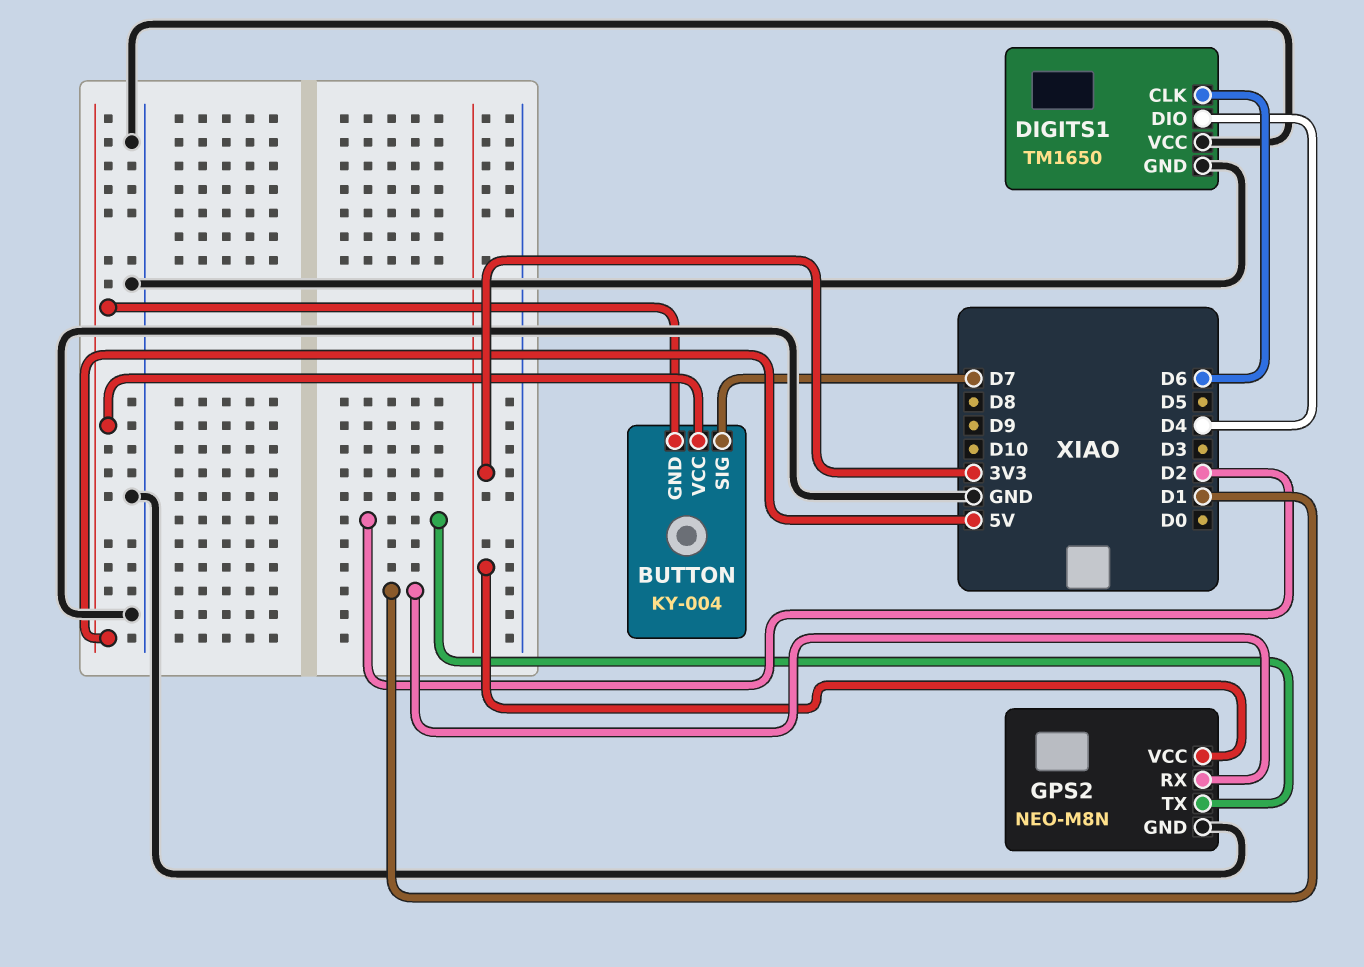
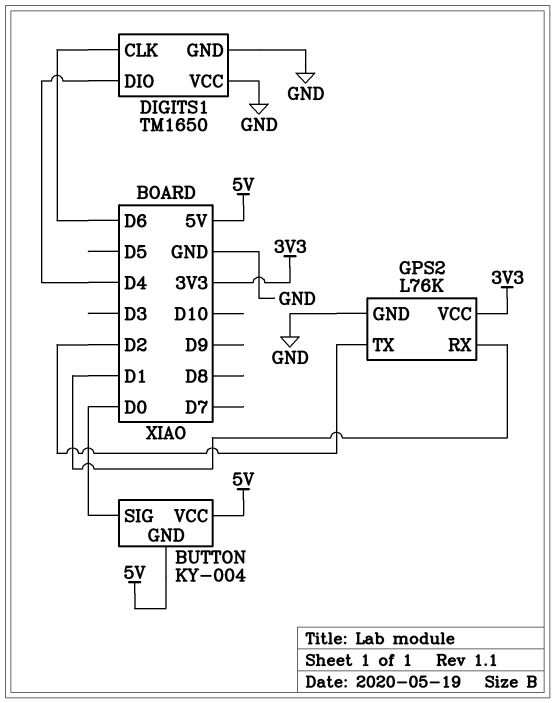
BUTTON pin SIG: D7 -> D0
GPS2: NEO-M8N -> L76K

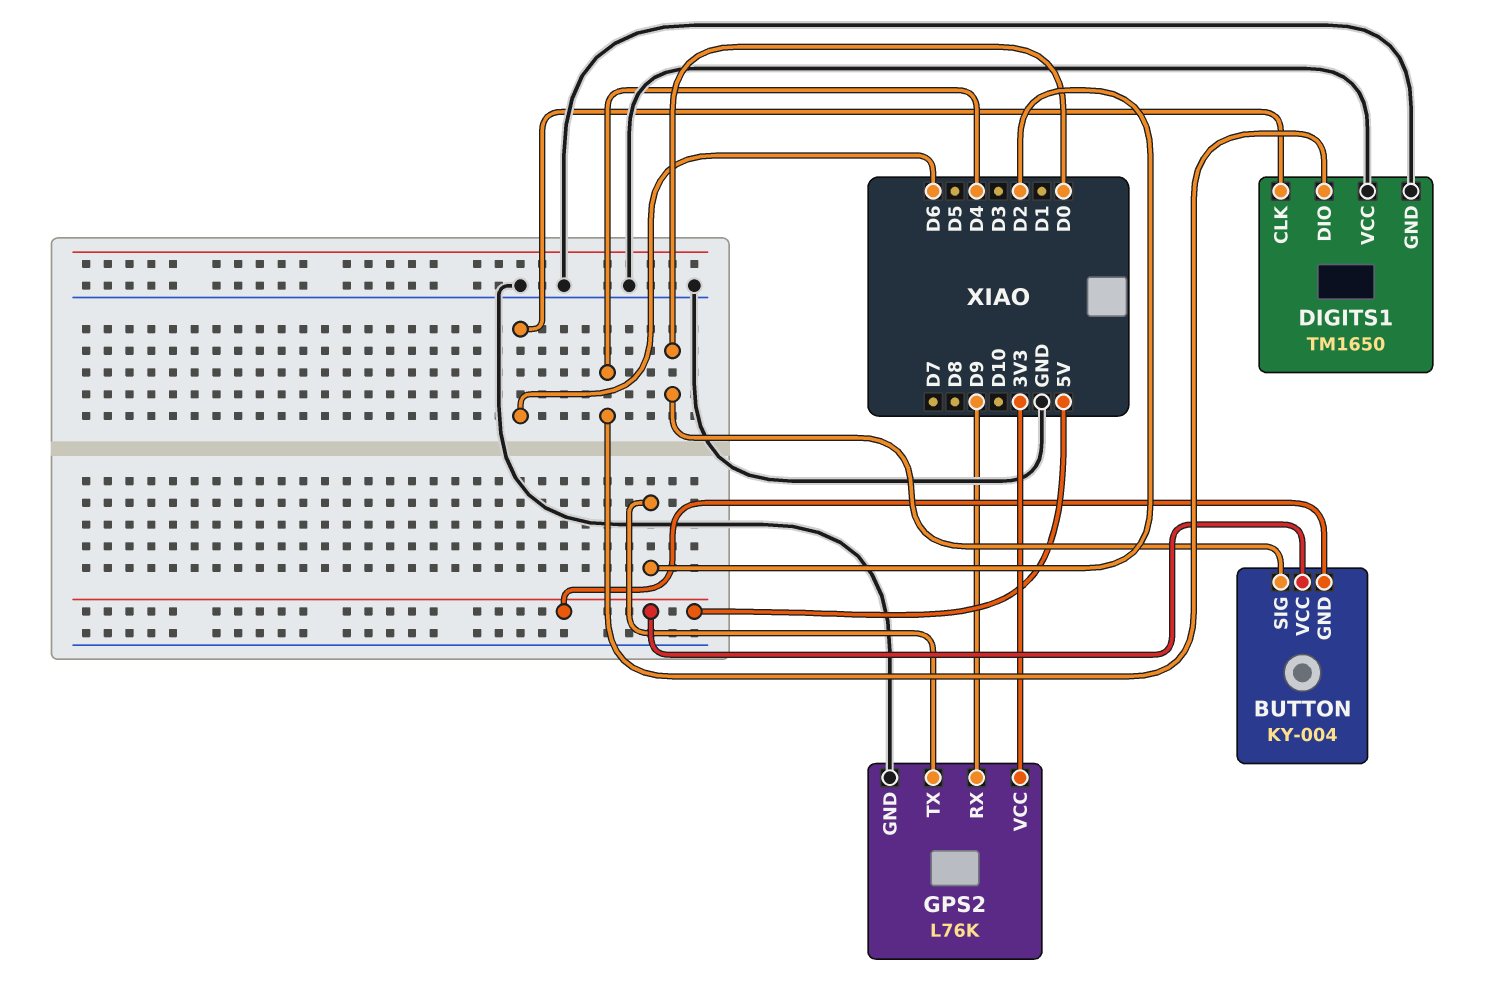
GPS2 pin RX: D1 -> D9

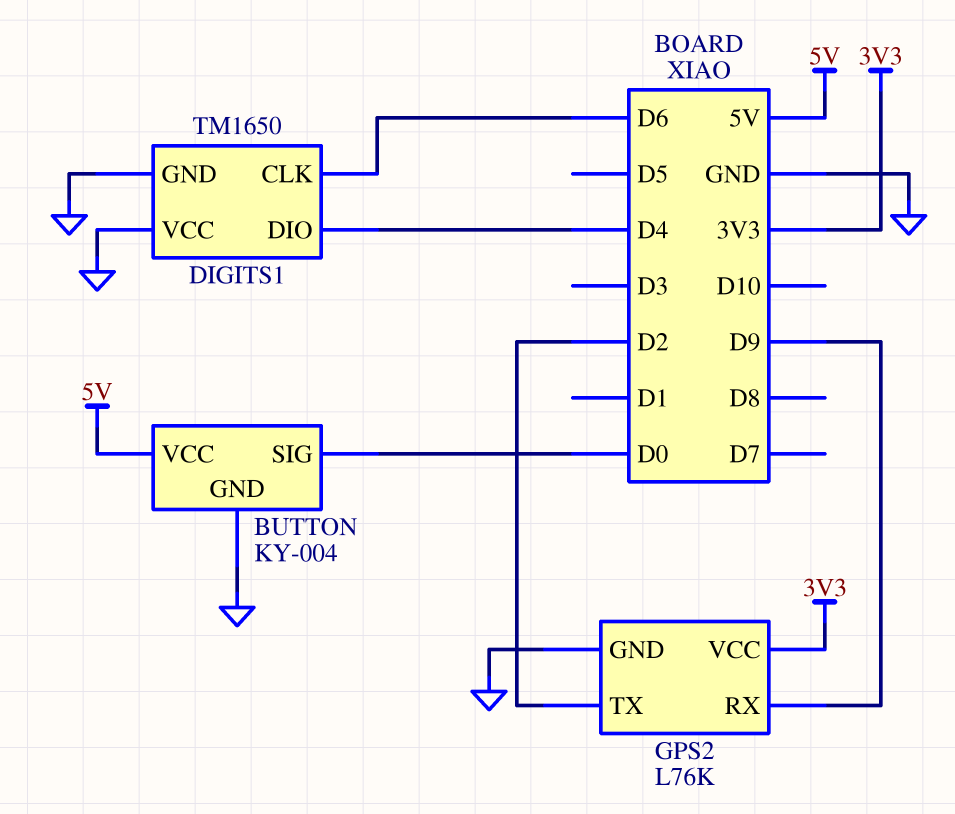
BUTTON pin GND: 5V -> GND

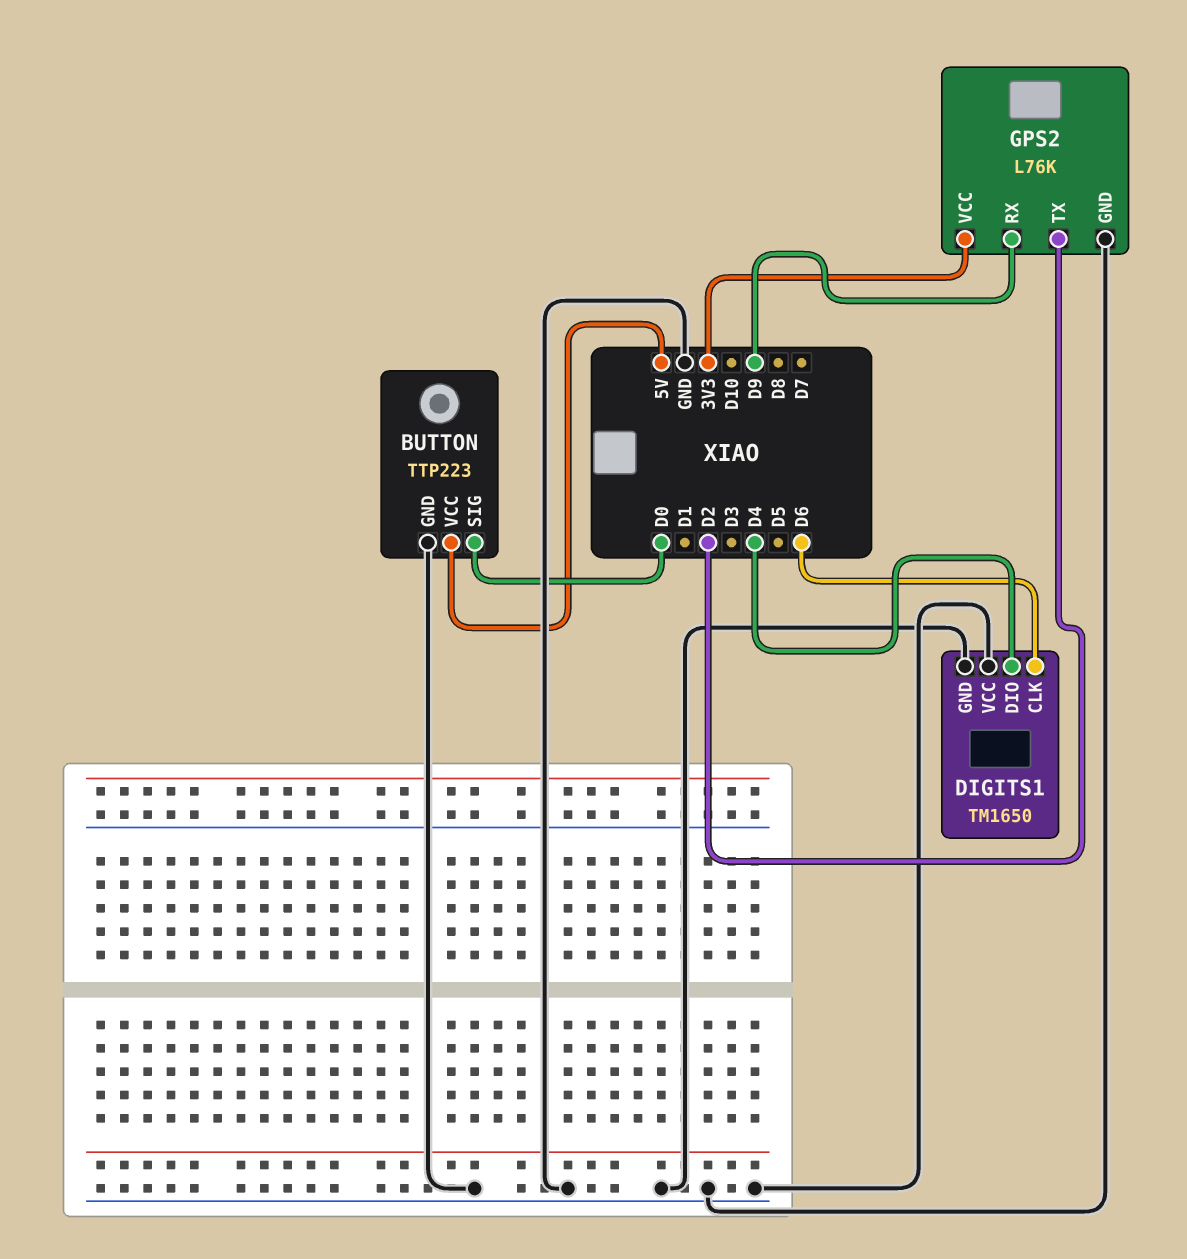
BUTTON: KY-004 -> TTP223

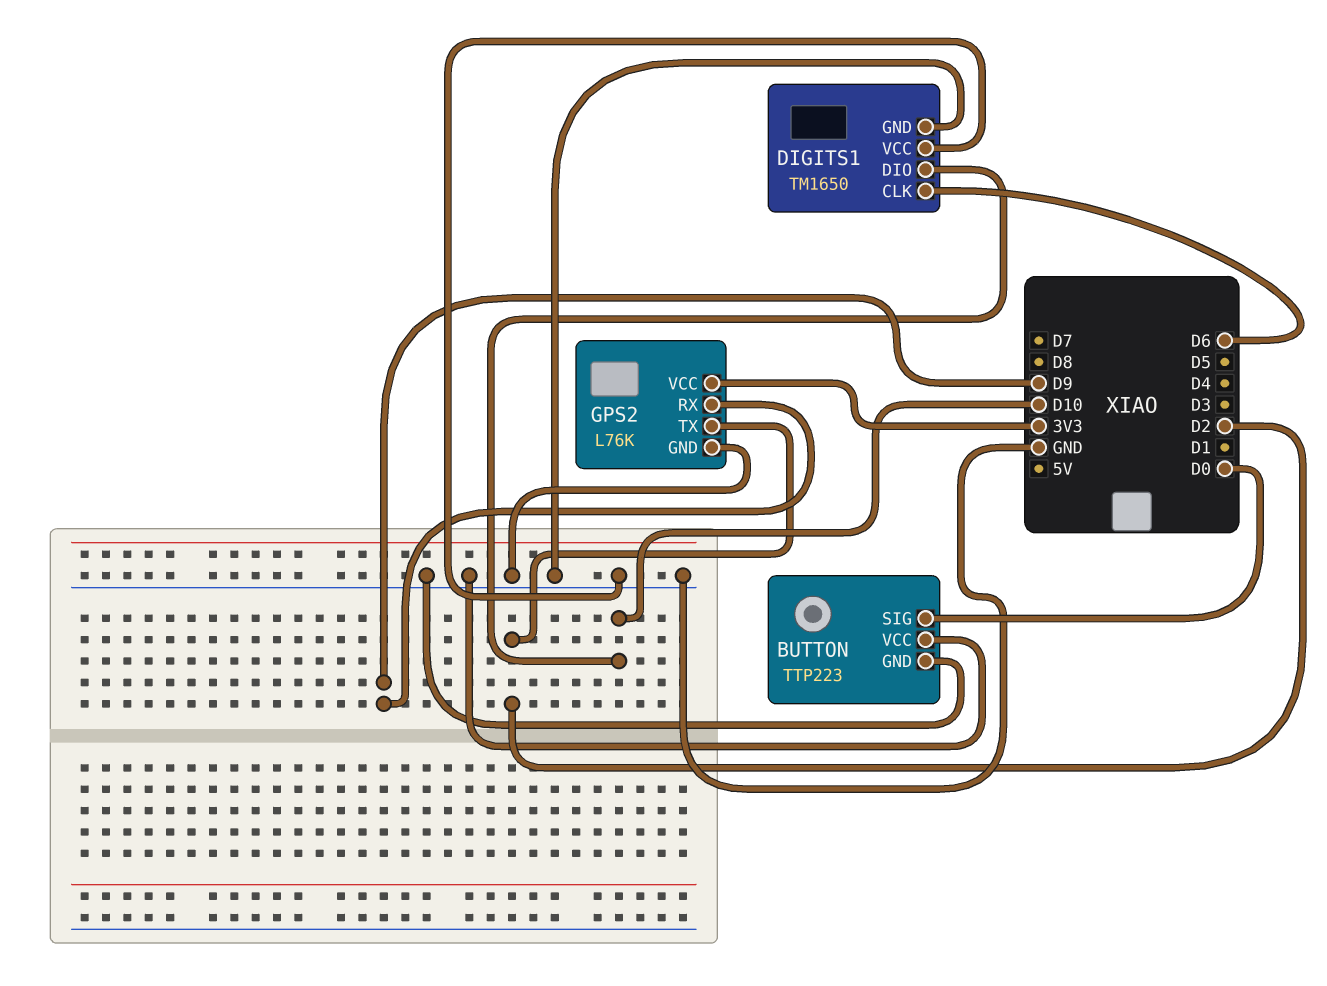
BUTTON pin VCC: 5V -> GND
DIGITS1 pin DIO: D4 -> D10

